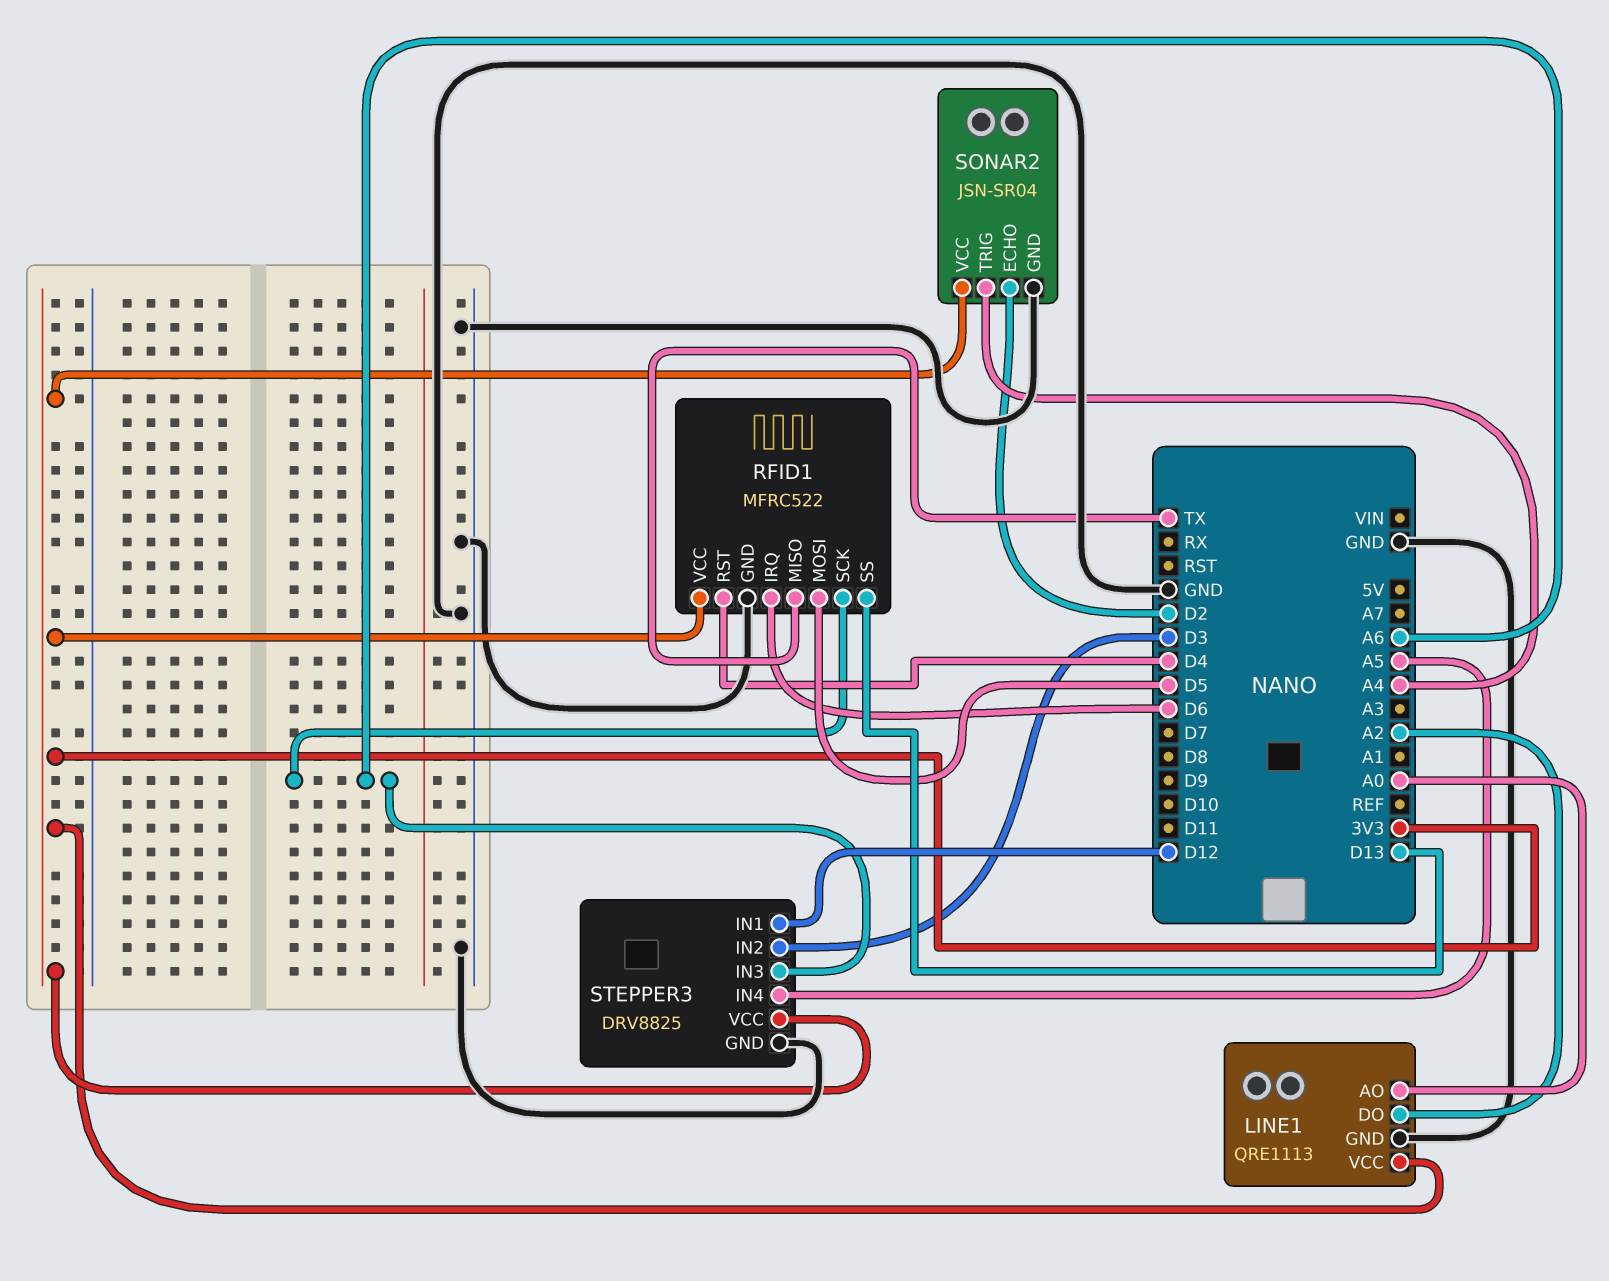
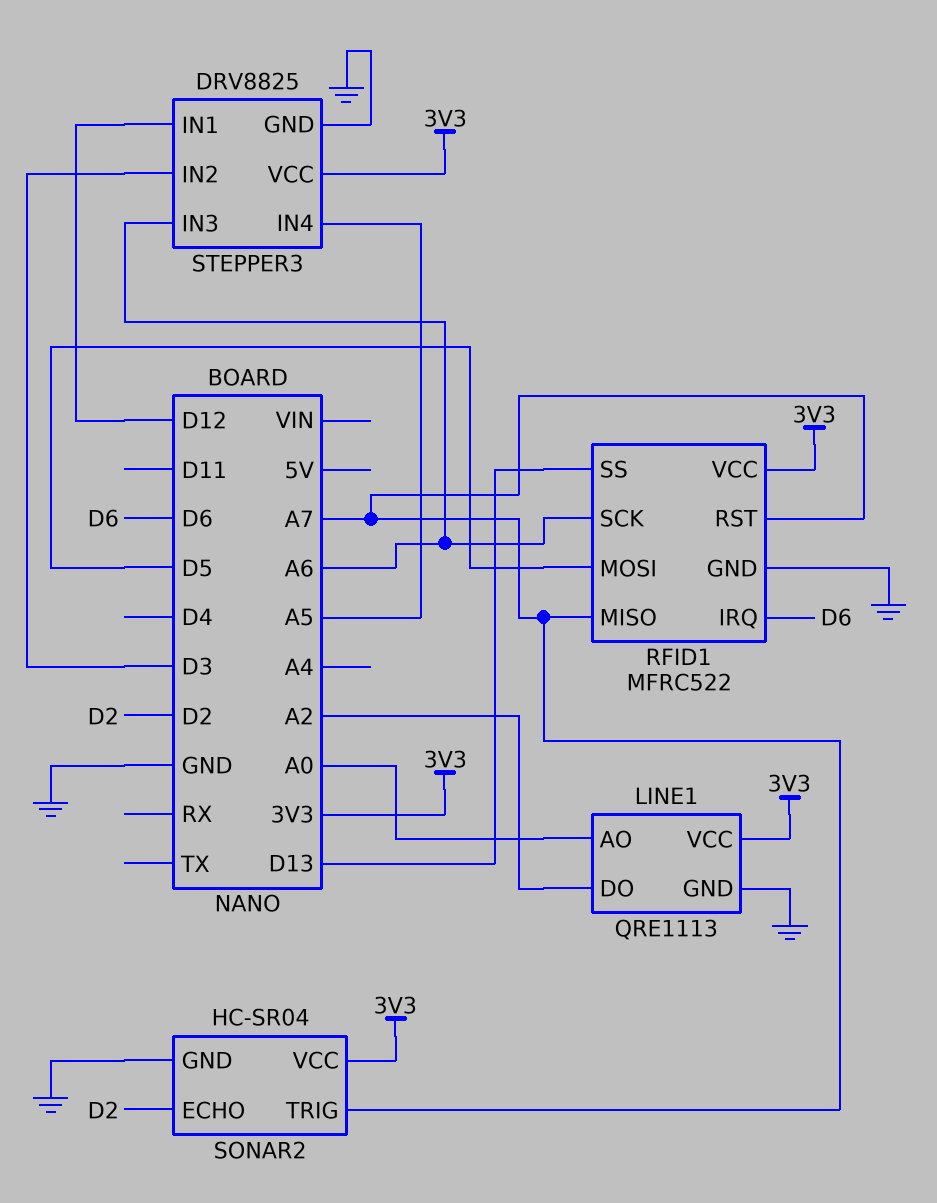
RFID1 pin MISO: TX -> A7
RFID1 pin RST: D4 -> A7
SONAR2: JSN-SR04 -> HC-SR04
SONAR2 pin TRIG: A4 -> A7

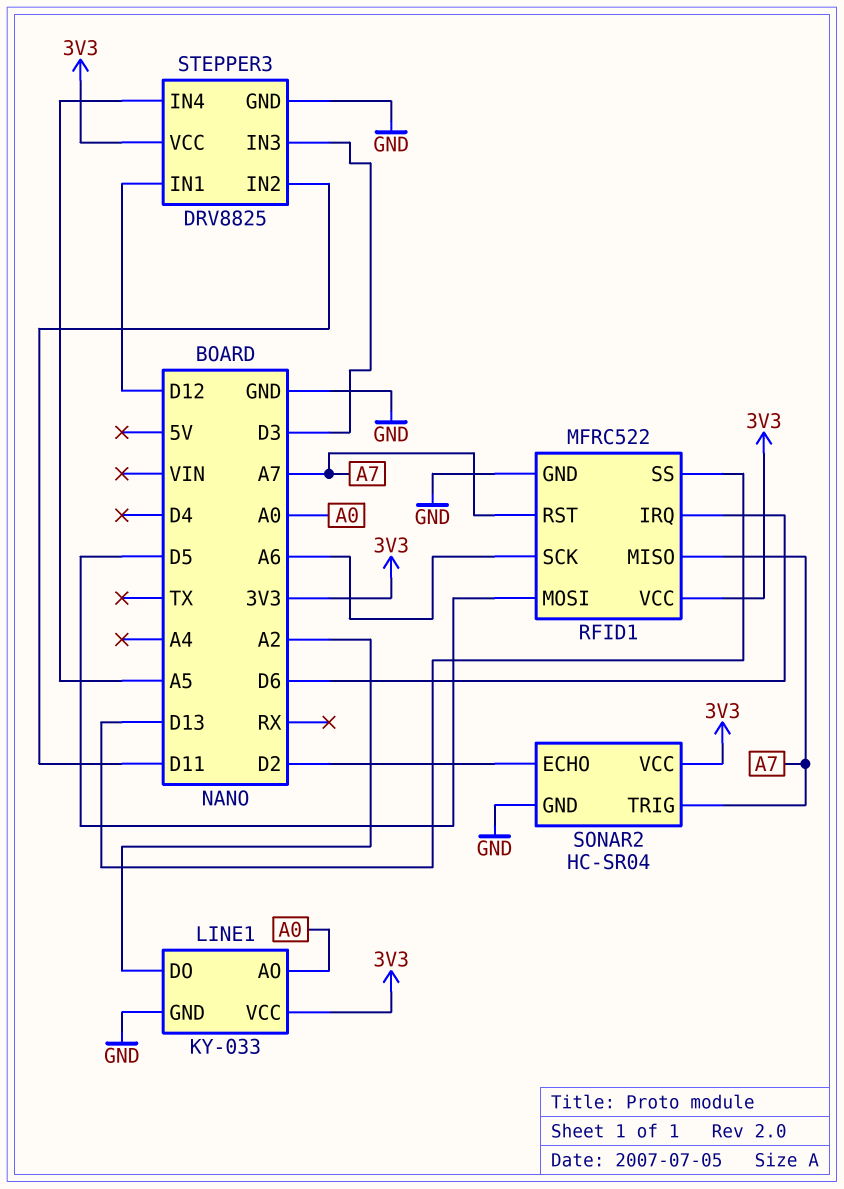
LINE1: QRE1113 -> KY-033
STEPPER3 pin IN2: D3 -> D11
STEPPER3 pin IN3: A6 -> D3

